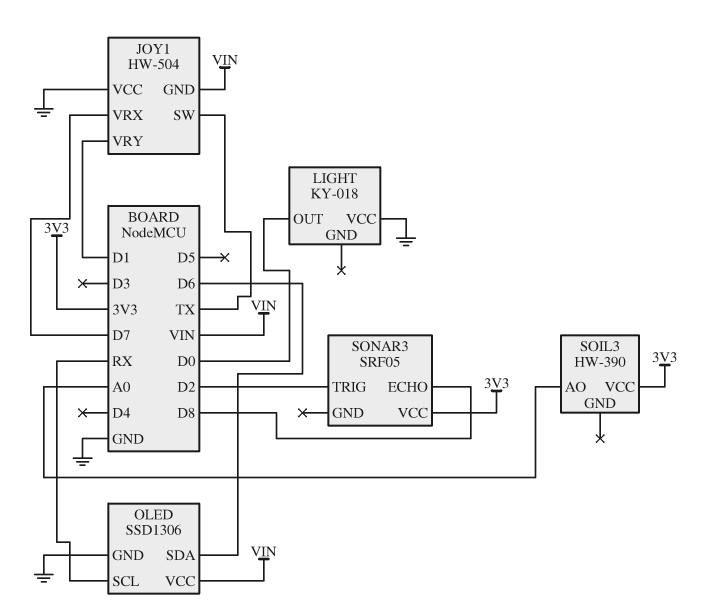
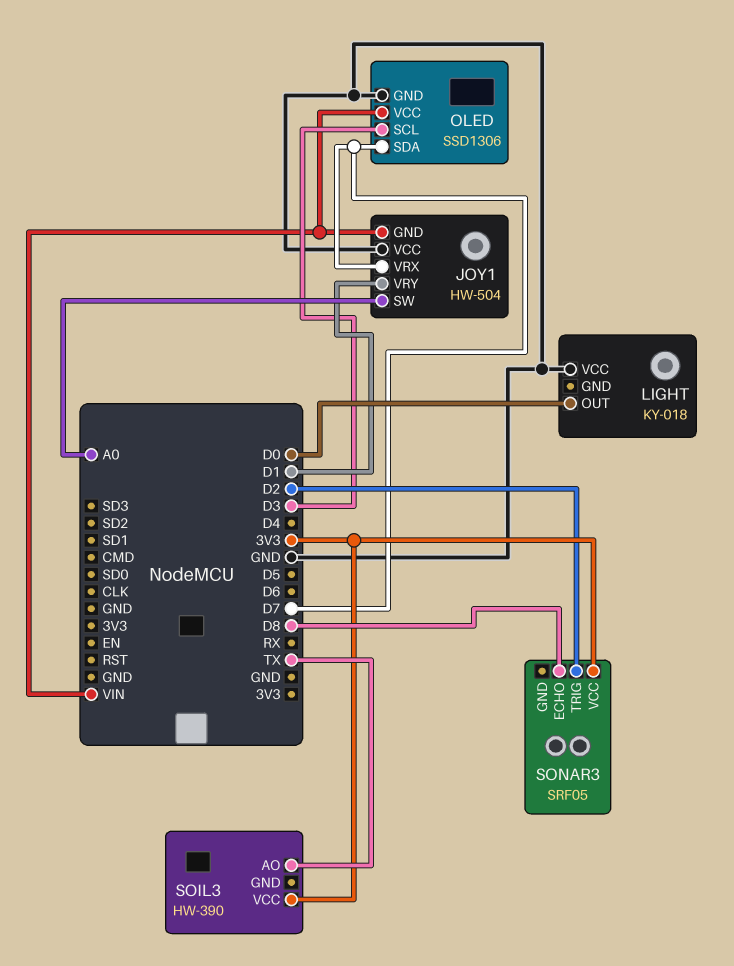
JOY1 pin SW: TX -> A0
OLED pin SCL: RX -> D3
OLED pin SDA: D6 -> D7
SOIL3 pin AO: A0 -> TX

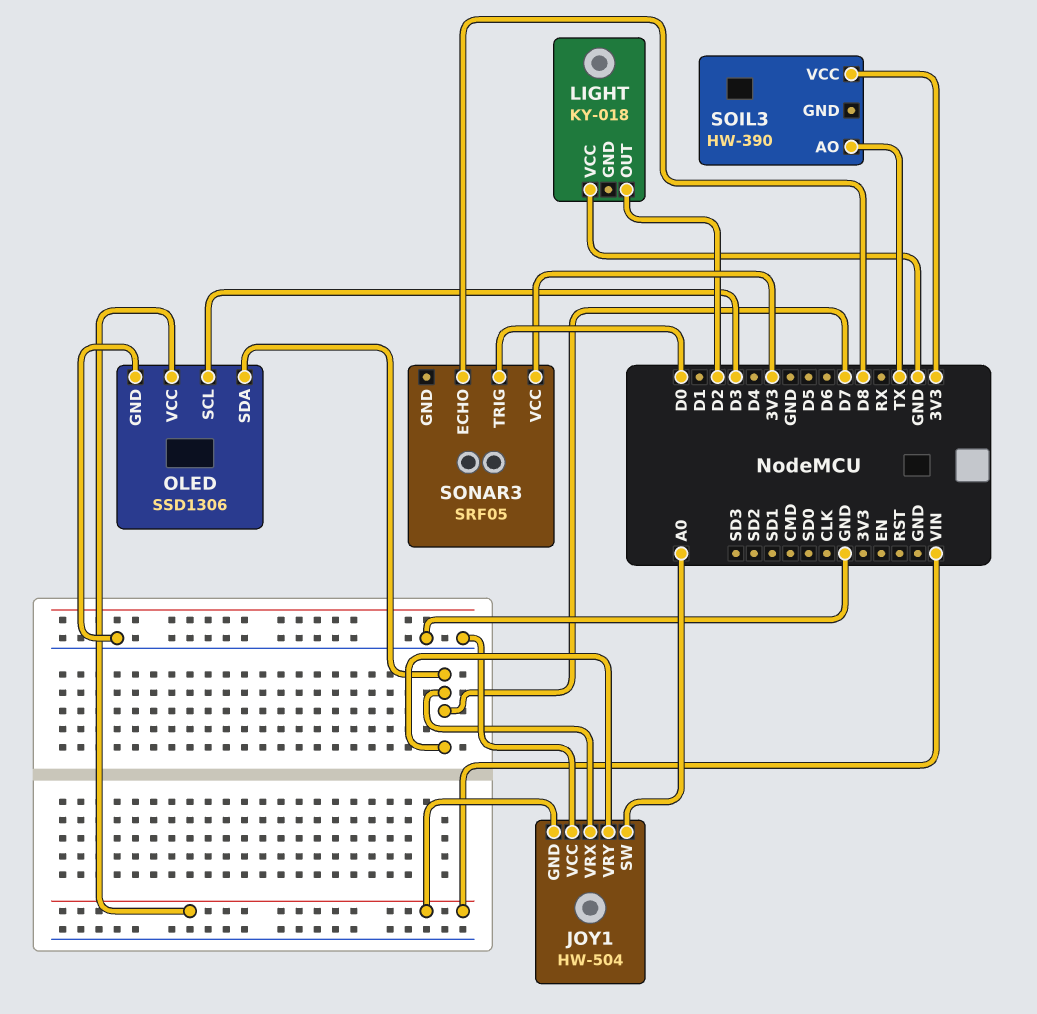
JOY1 pin VRY: D1 -> D7
LIGHT pin OUT: D0 -> D2
SONAR3 pin TRIG: D2 -> D0

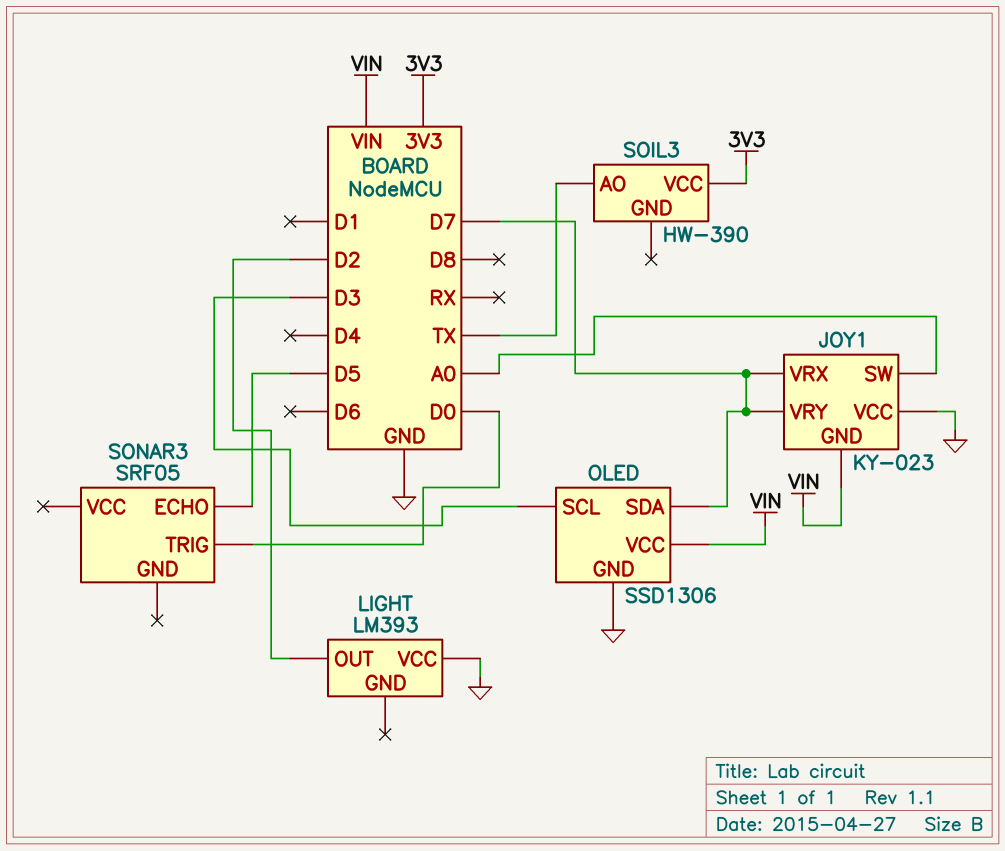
JOY1: HW-504 -> KY-023
LIGHT: KY-018 -> LM393
SONAR3 pin ECHO: D8 -> D5
SONAR3 pin VCC: 3V3 -> none

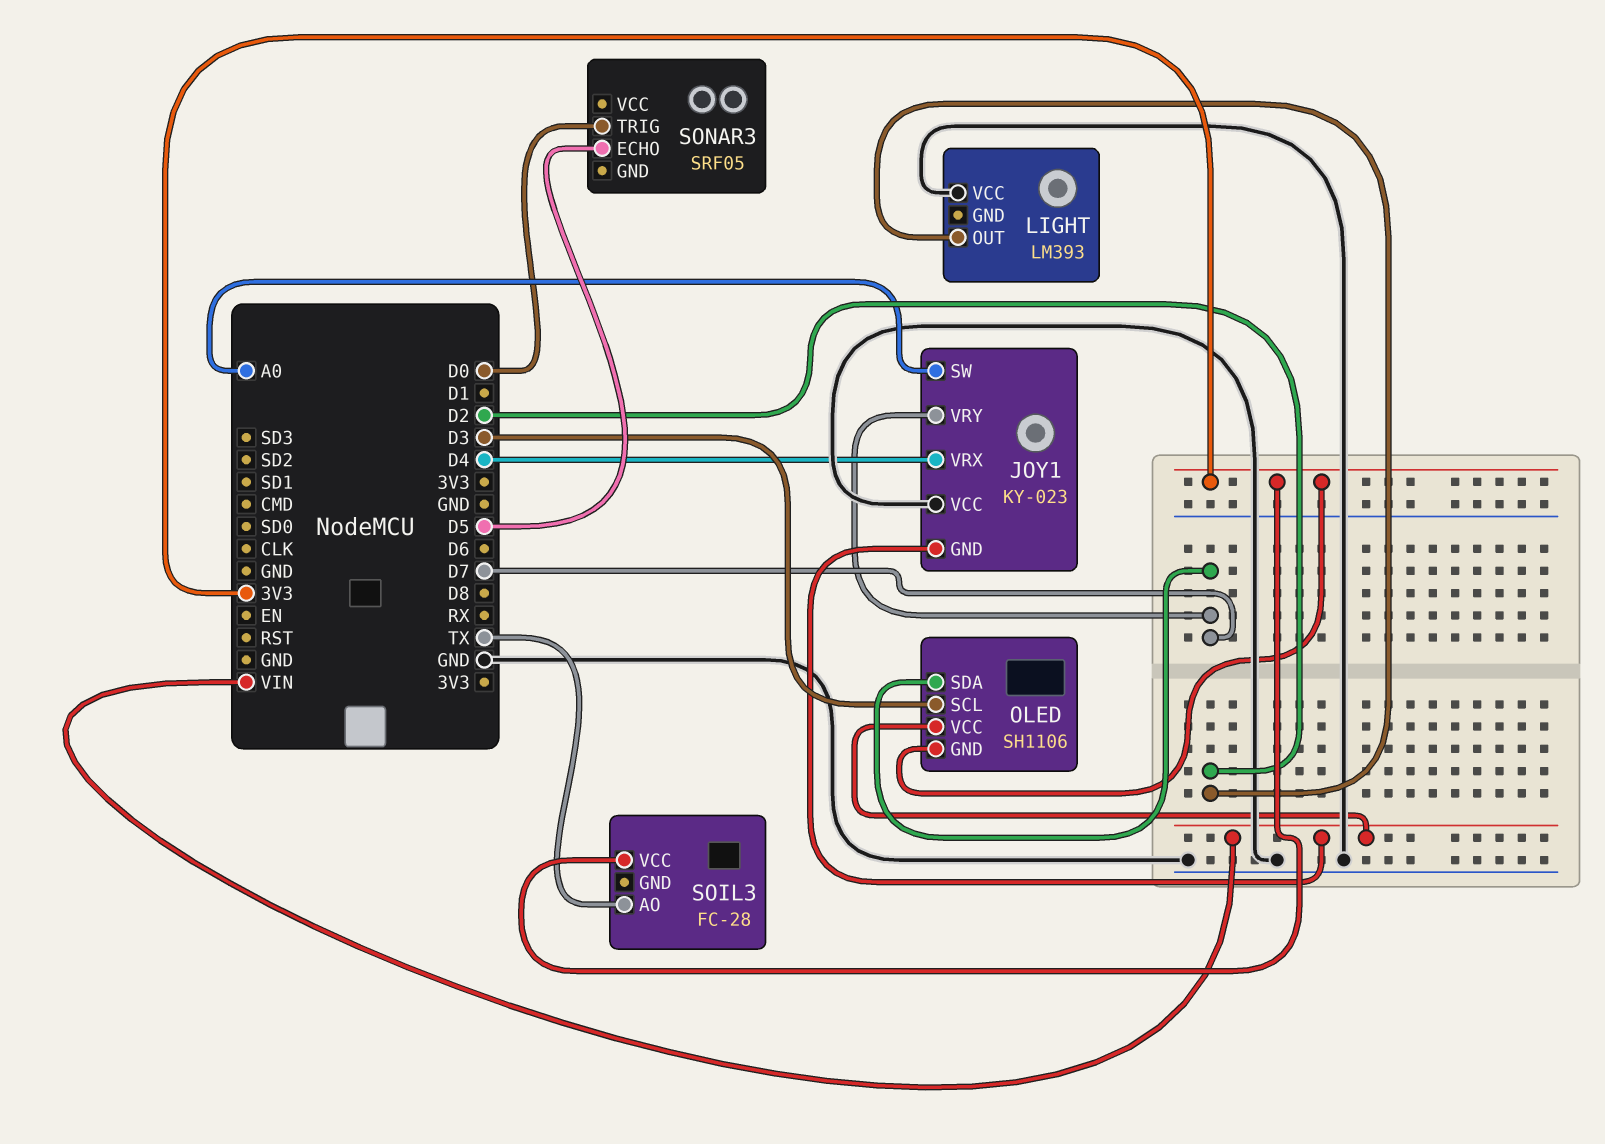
JOY1 pin VRX: D7 -> D4
OLED: SSD1306 -> SH1106
OLED pin GND: GND -> 3V3
SOIL3: HW-390 -> FC-28

